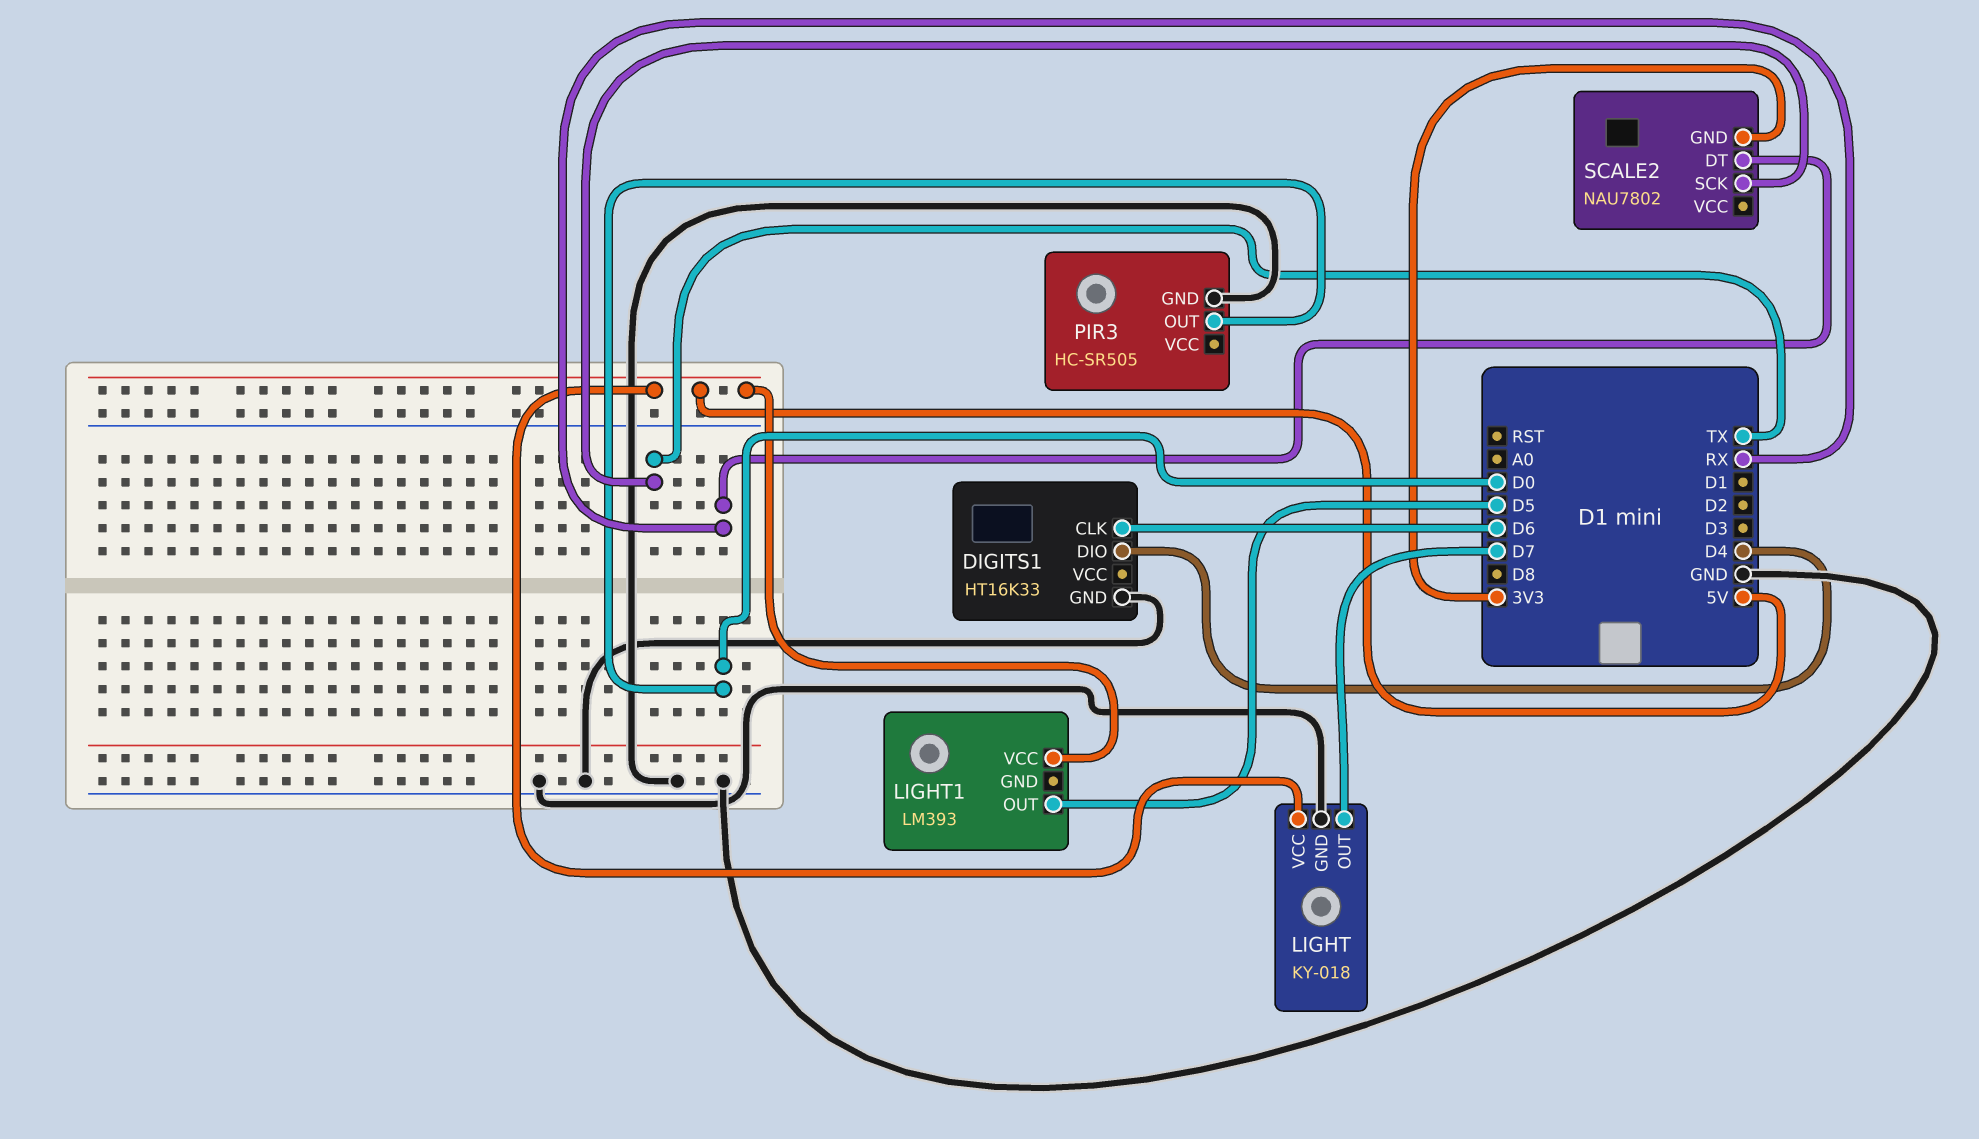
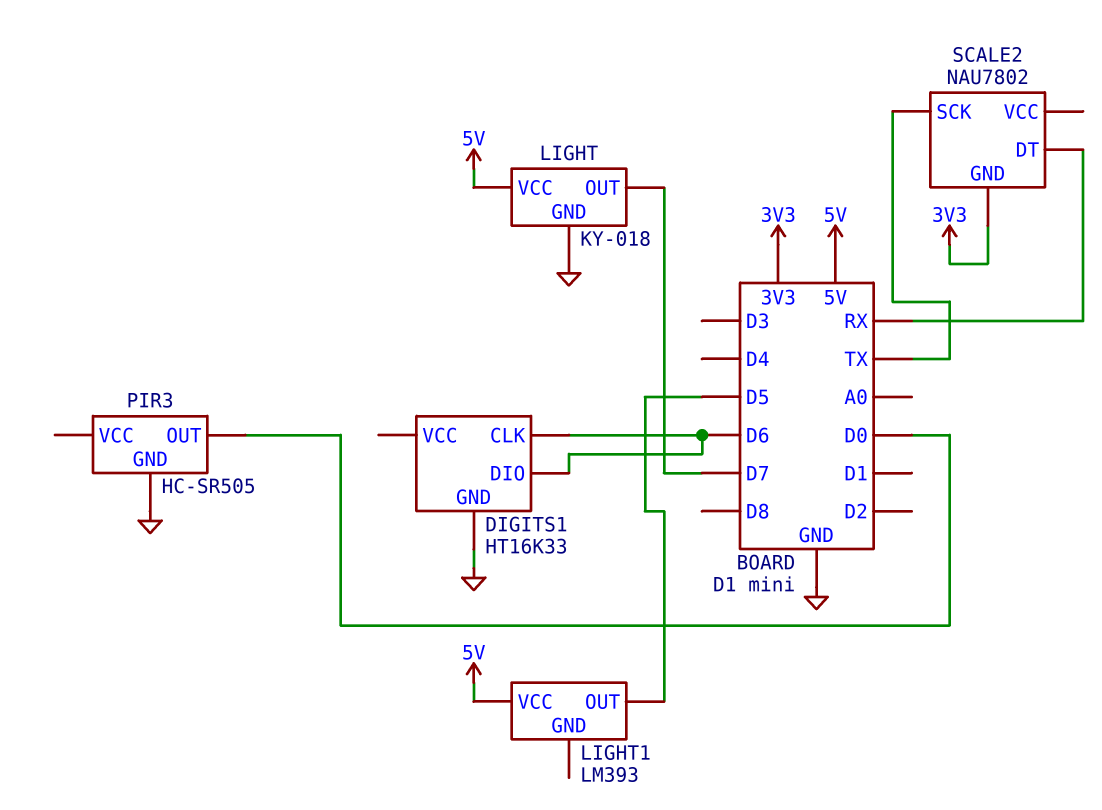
DIGITS1 pin DIO: D4 -> D6

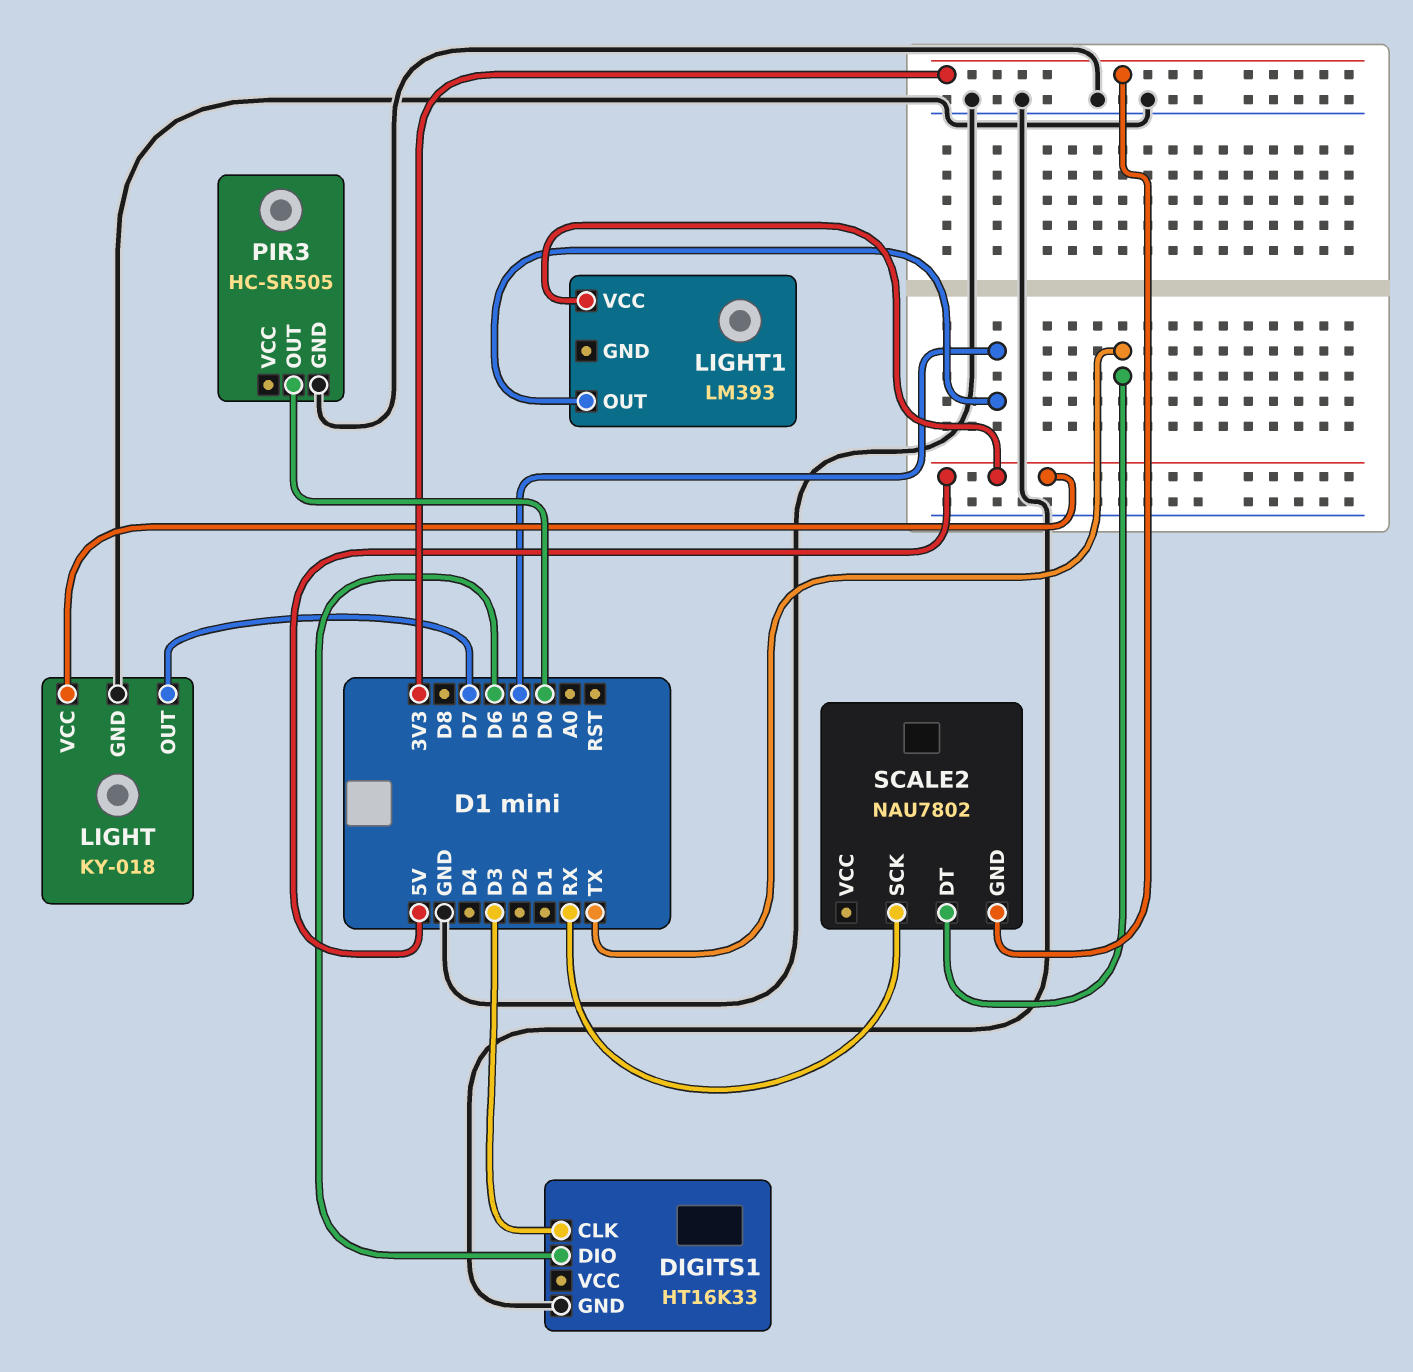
DIGITS1 pin CLK: D6 -> D3
SCALE2 pin DT: RX -> TX
SCALE2 pin SCK: TX -> RX

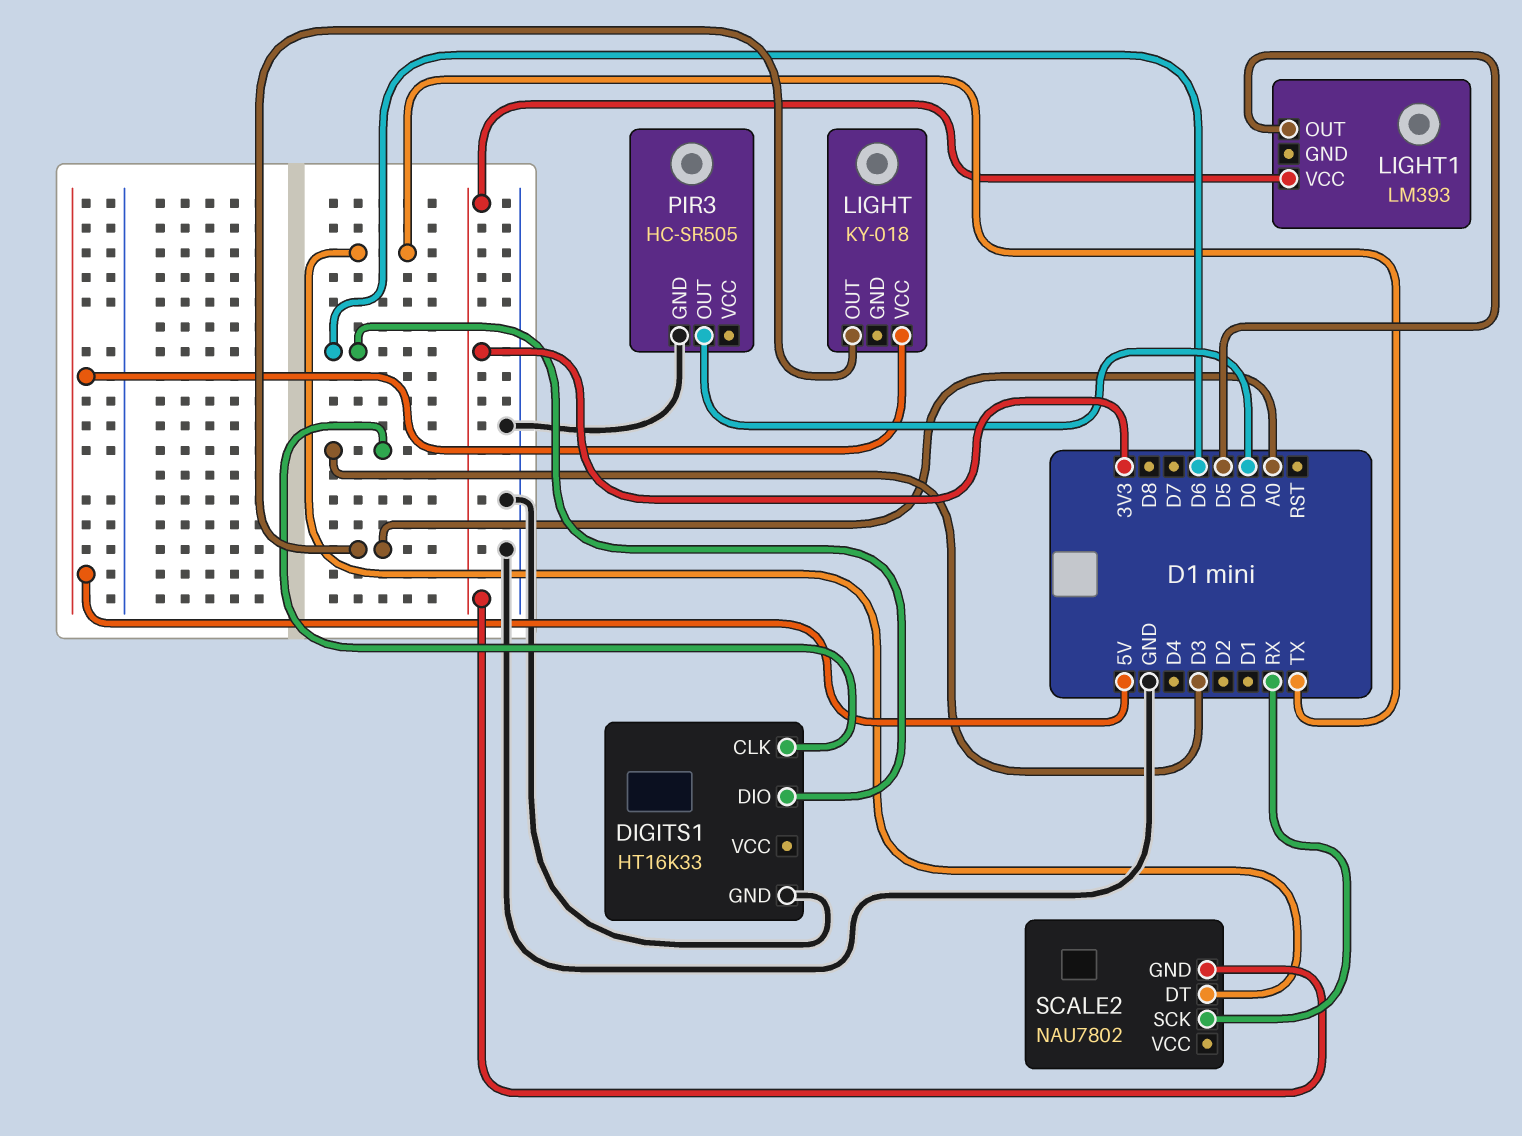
LIGHT pin GND: GND -> none
LIGHT pin OUT: D7 -> A0
LIGHT1 pin VCC: 5V -> 3V3

